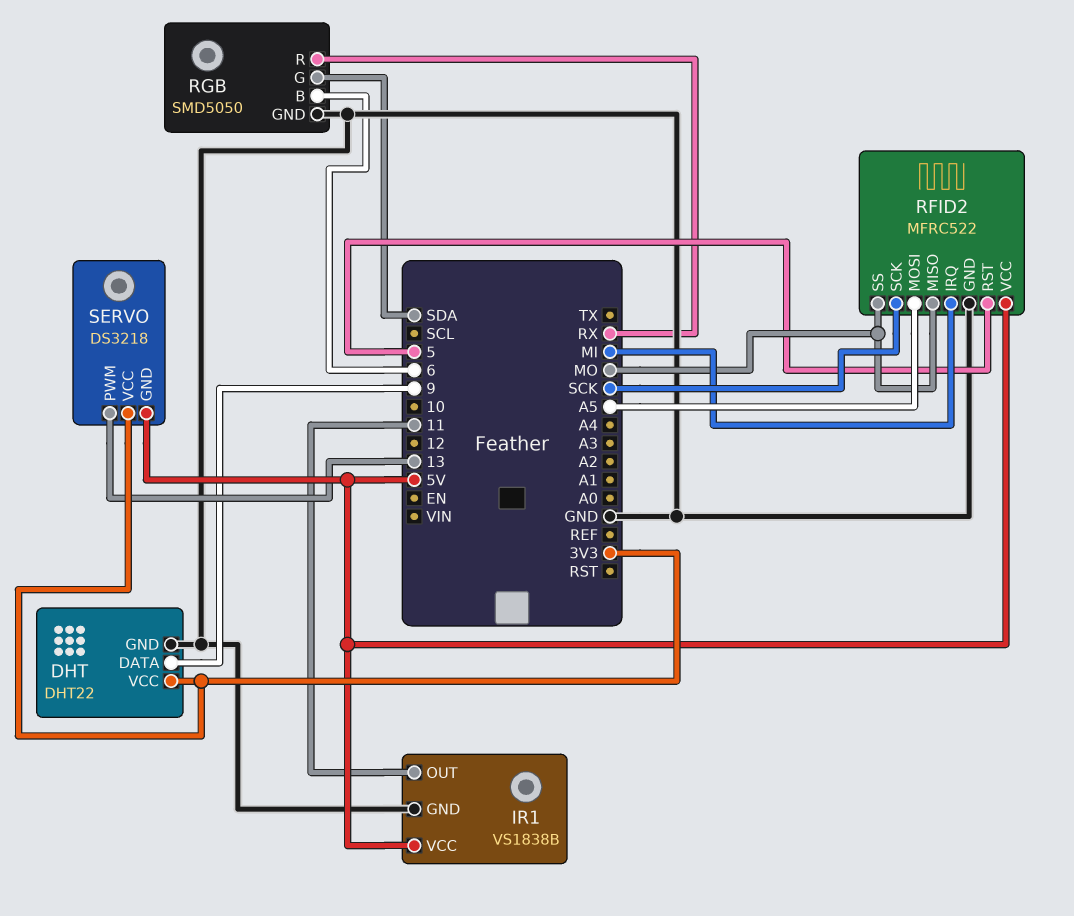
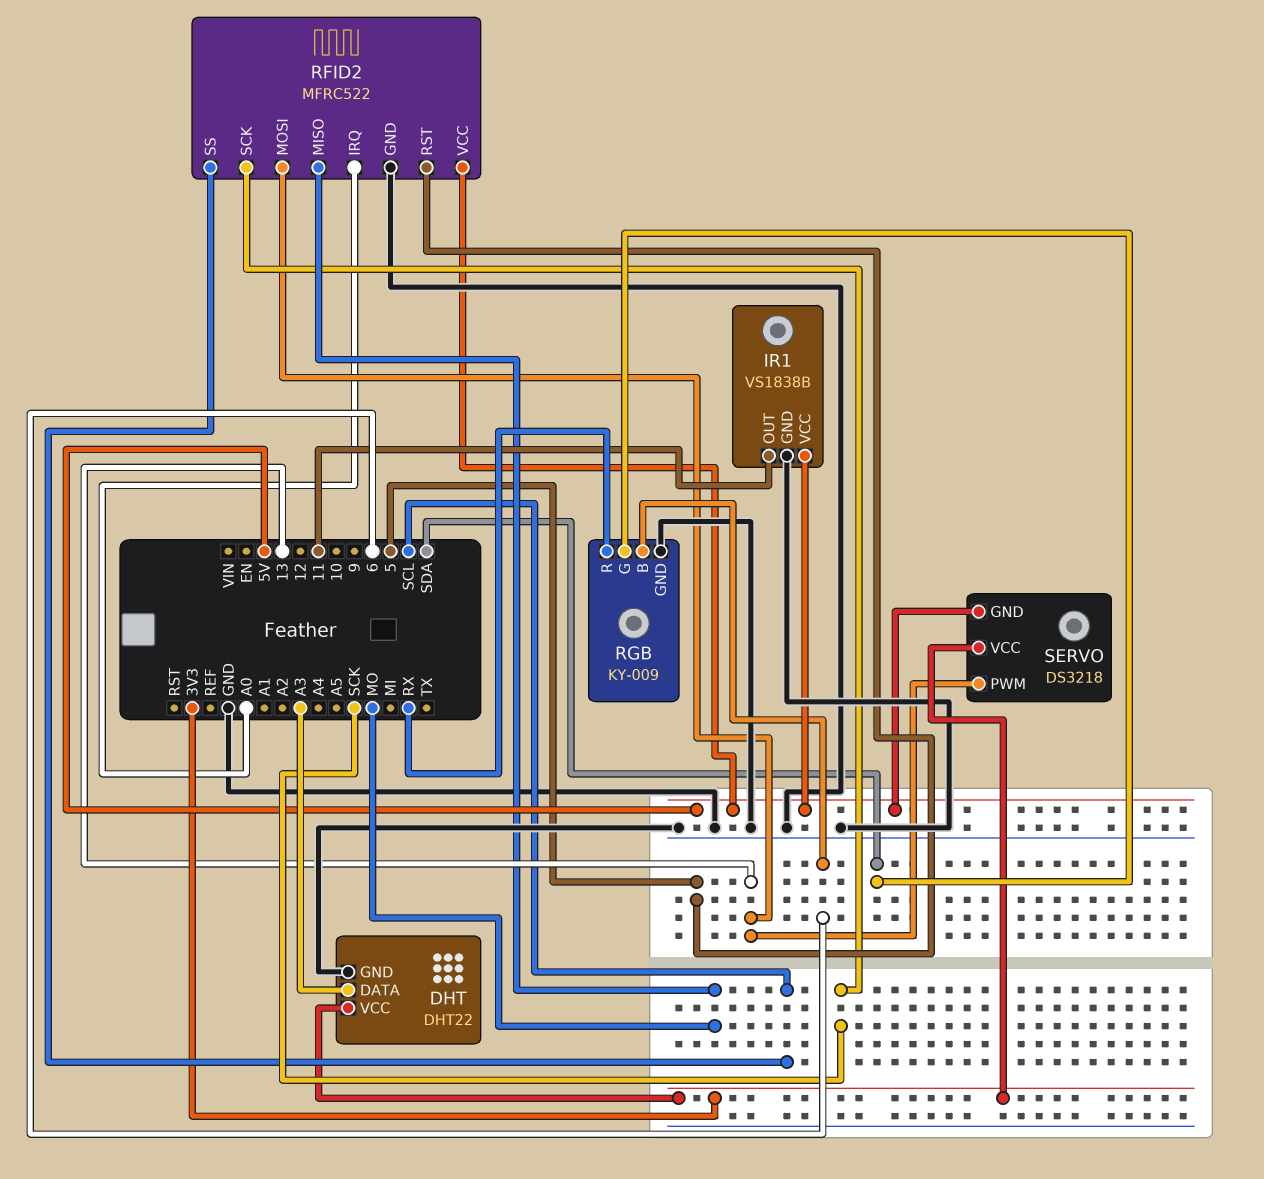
DHT pin DATA: 9 -> A3
RFID2 pin IRQ: MI -> A0
RFID2 pin MOSI: A5 -> 13
RFID2 pin SS: MO -> SCL
RGB: SMD5050 -> KY-009

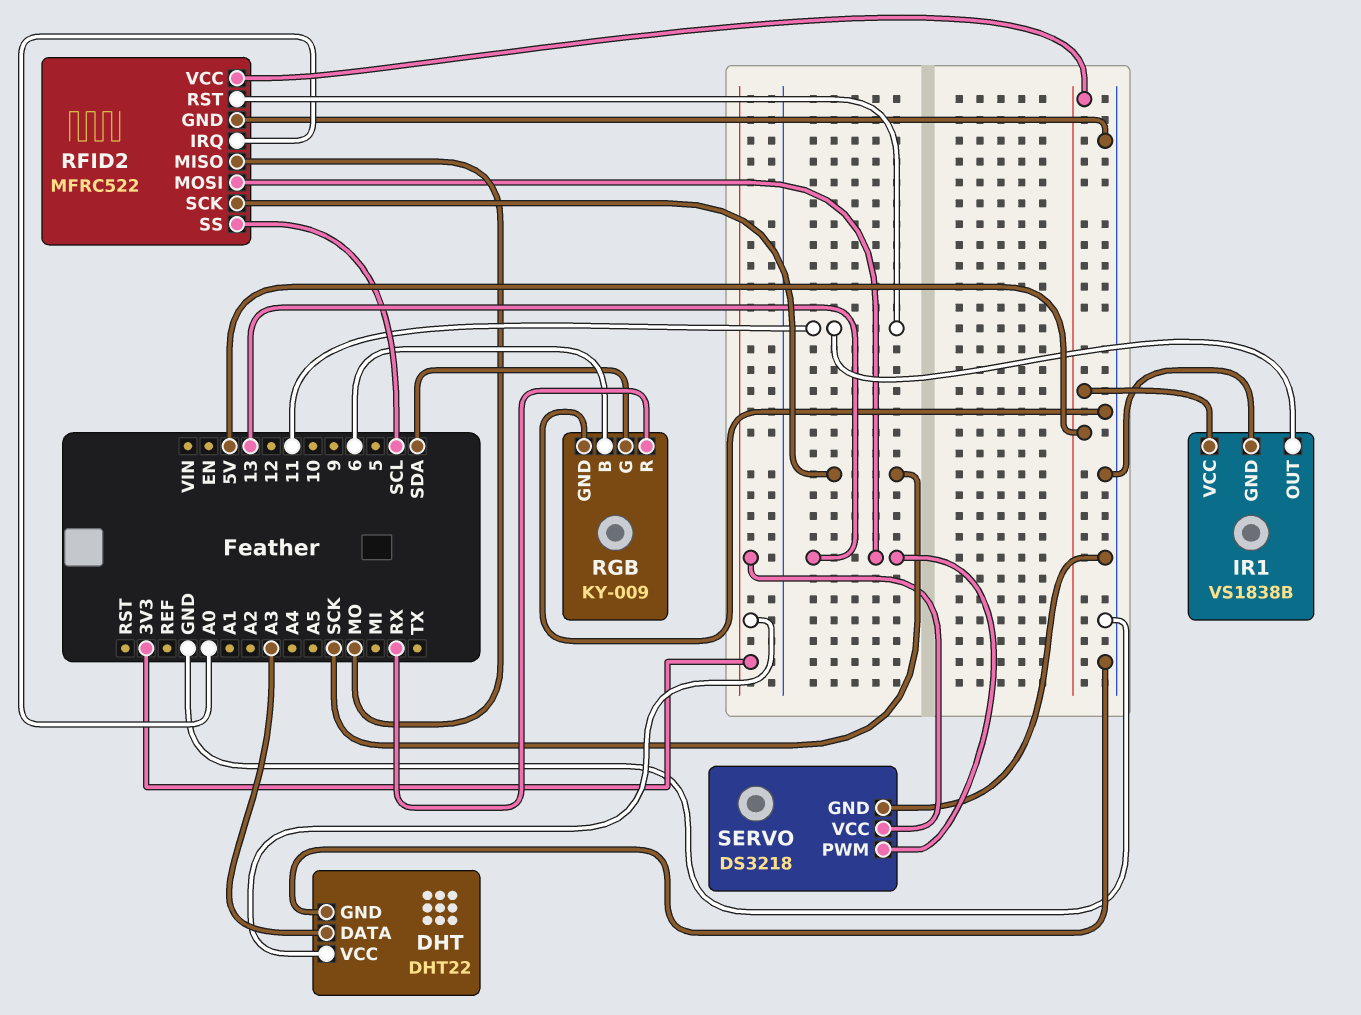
RFID2 pin RST: 5 -> 11
SERVO pin GND: 5V -> GND

